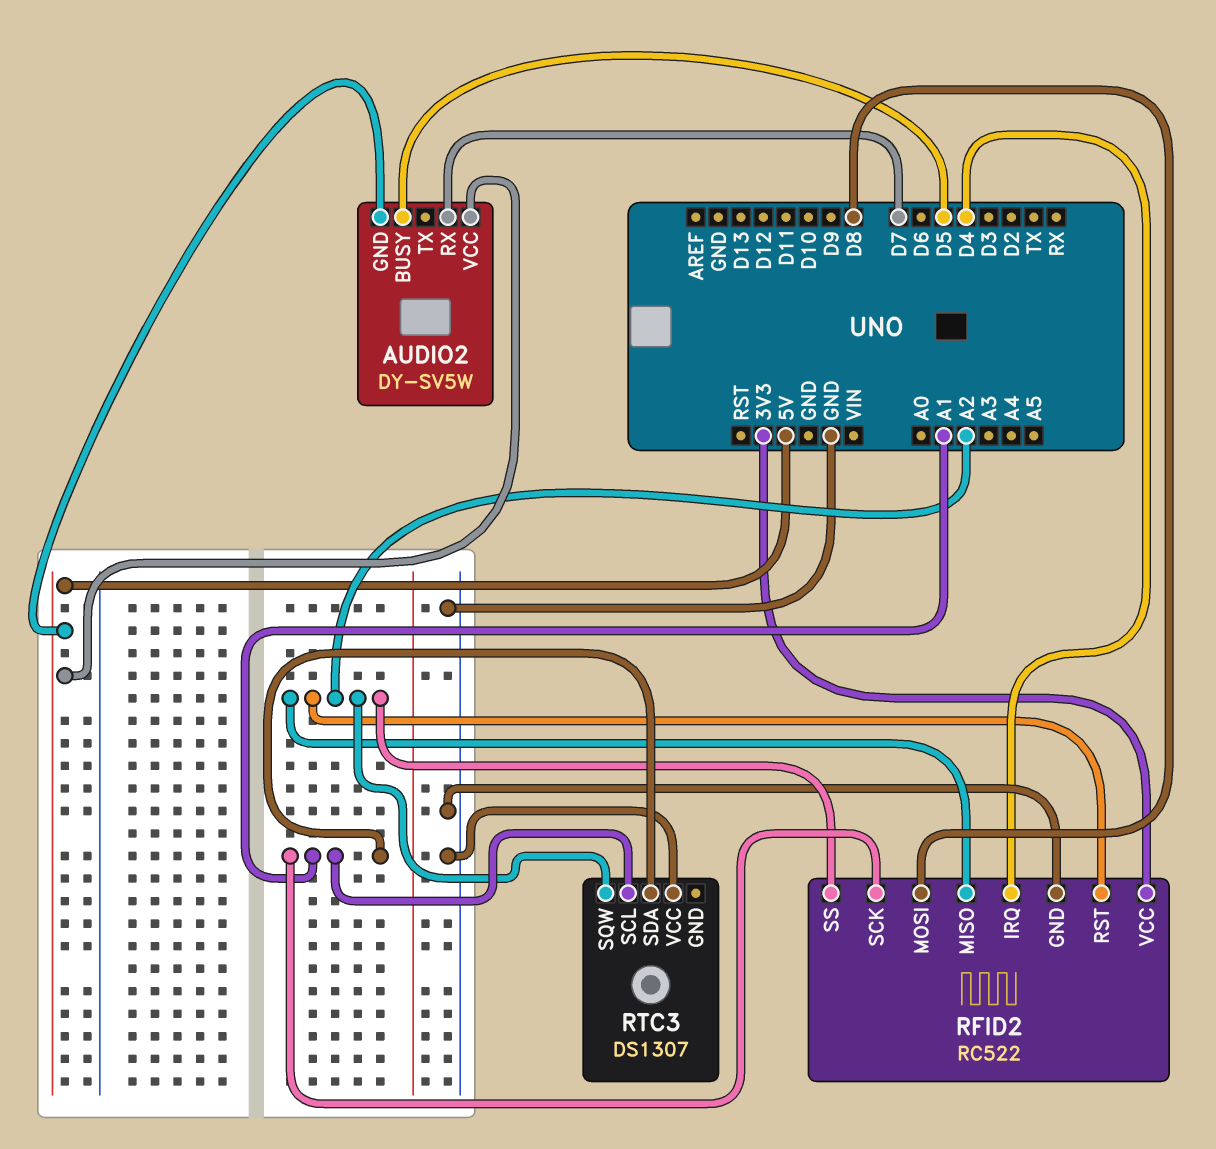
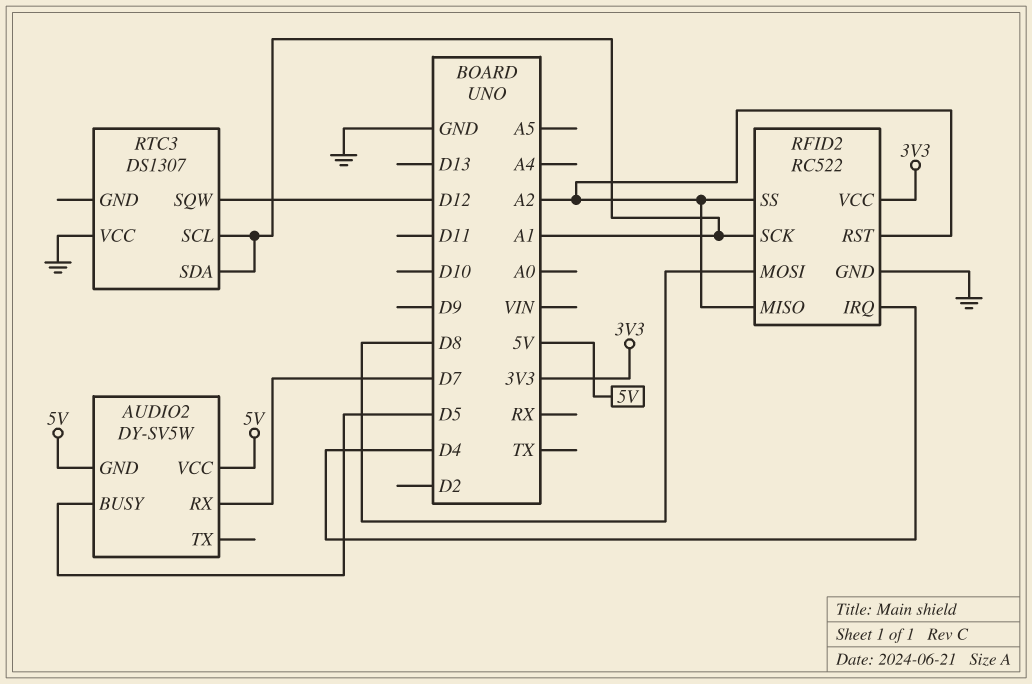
RTC3 pin SQW: A2 -> D12

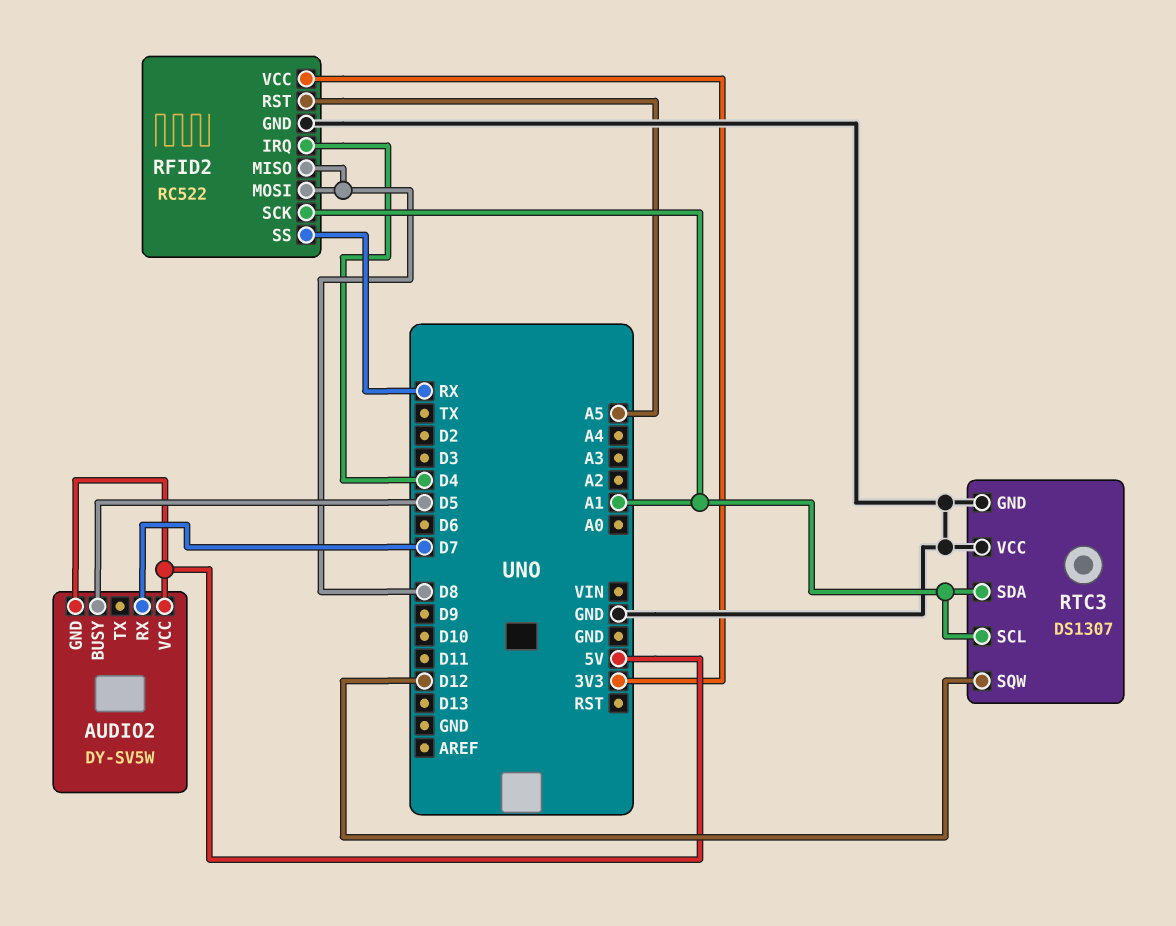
RFID2 pin MISO: A2 -> D8
RFID2 pin RST: A2 -> A5
RFID2 pin SS: A2 -> RX
RTC3 pin GND: none -> GND

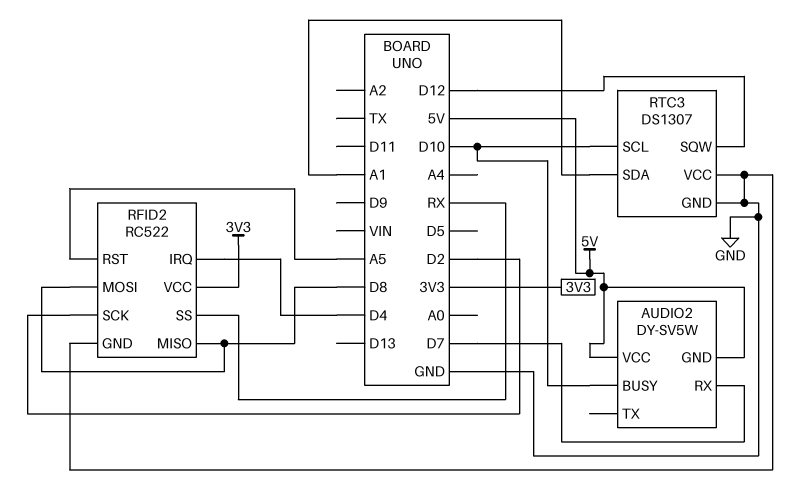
AUDIO2 pin BUSY: D5 -> D10
RFID2 pin SCK: A1 -> D2
RTC3 pin SCL: A1 -> D10

